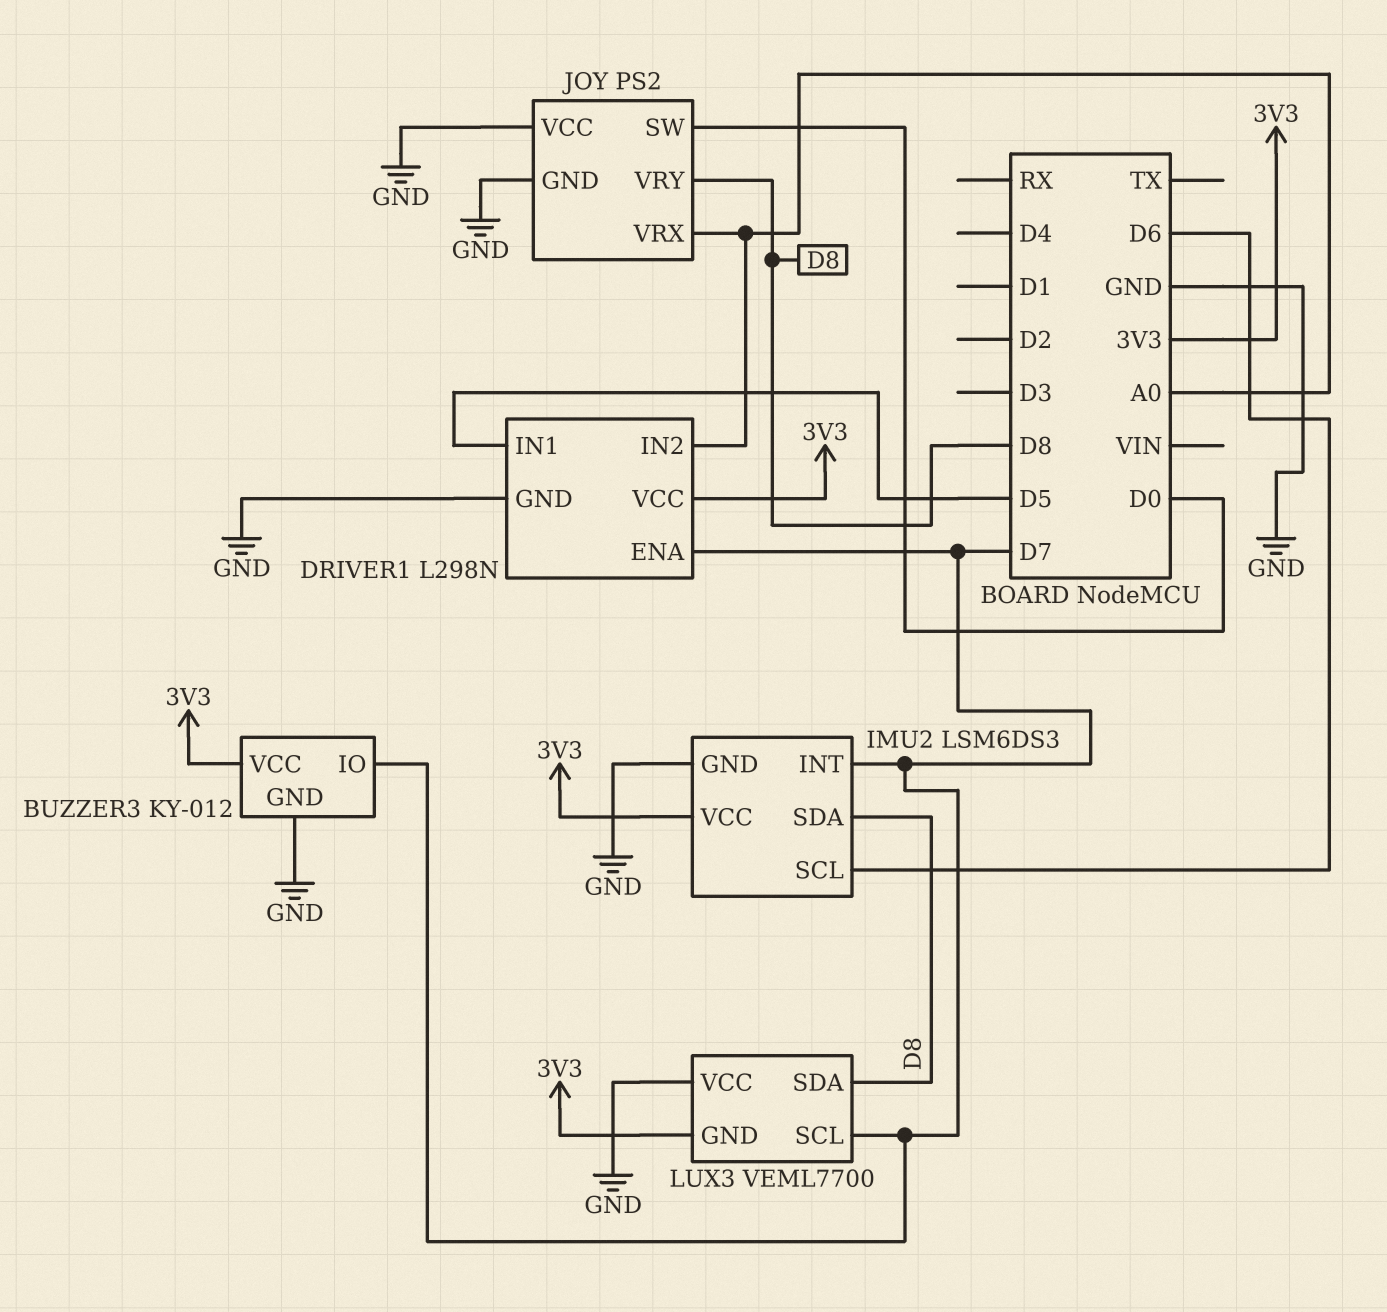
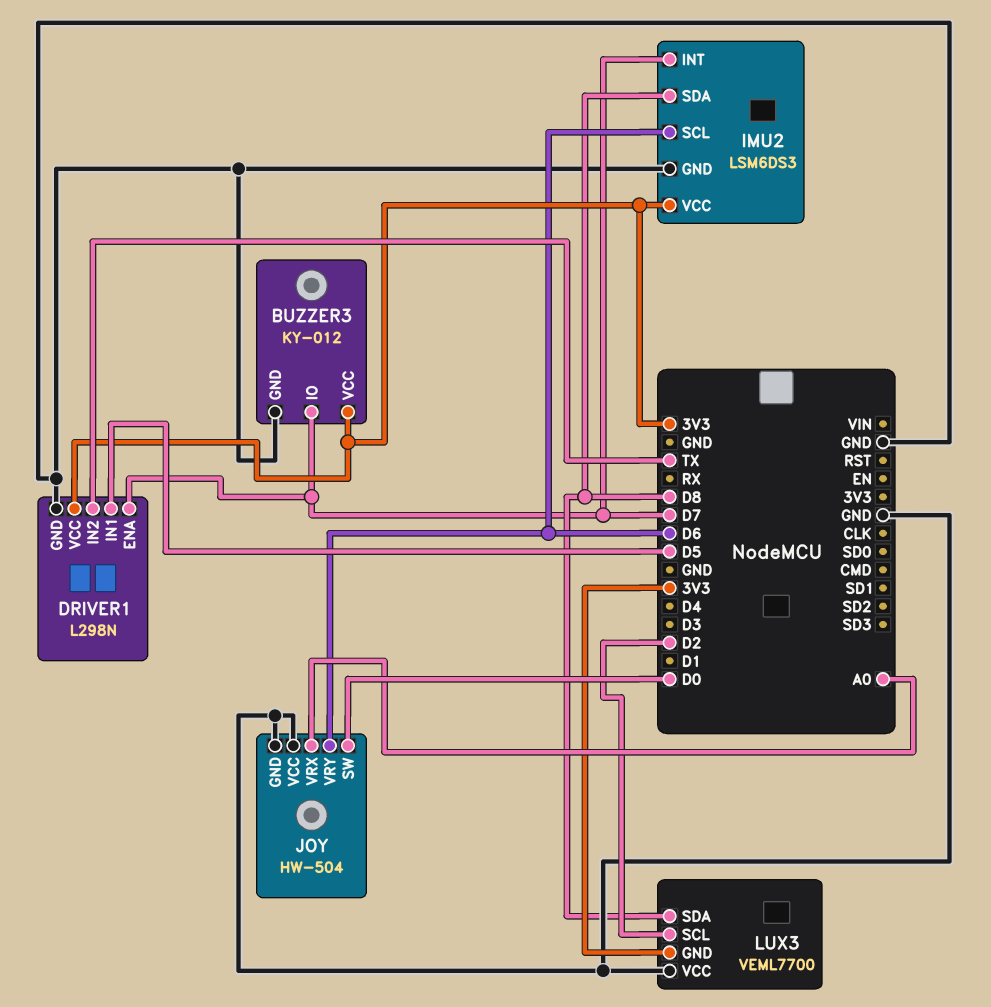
DRIVER1 pin IN2: A0 -> TX
JOY: PS2 -> HW-504
JOY pin VRY: D8 -> D6
LUX3 pin SCL: D7 -> D2

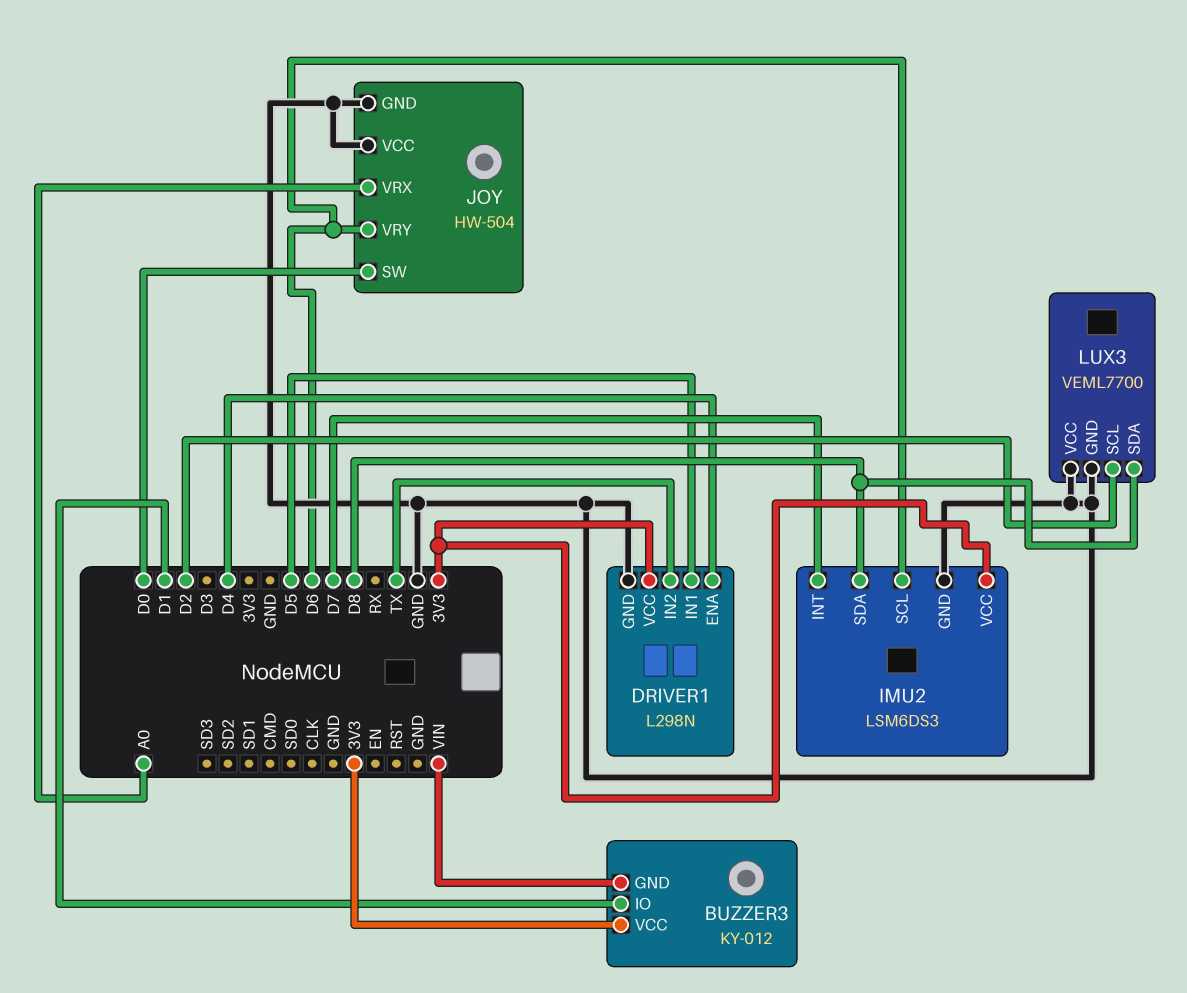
BUZZER3 pin GND: GND -> VIN
BUZZER3 pin IO: D7 -> D1
DRIVER1 pin ENA: D7 -> D4
LUX3 pin GND: 3V3 -> GND

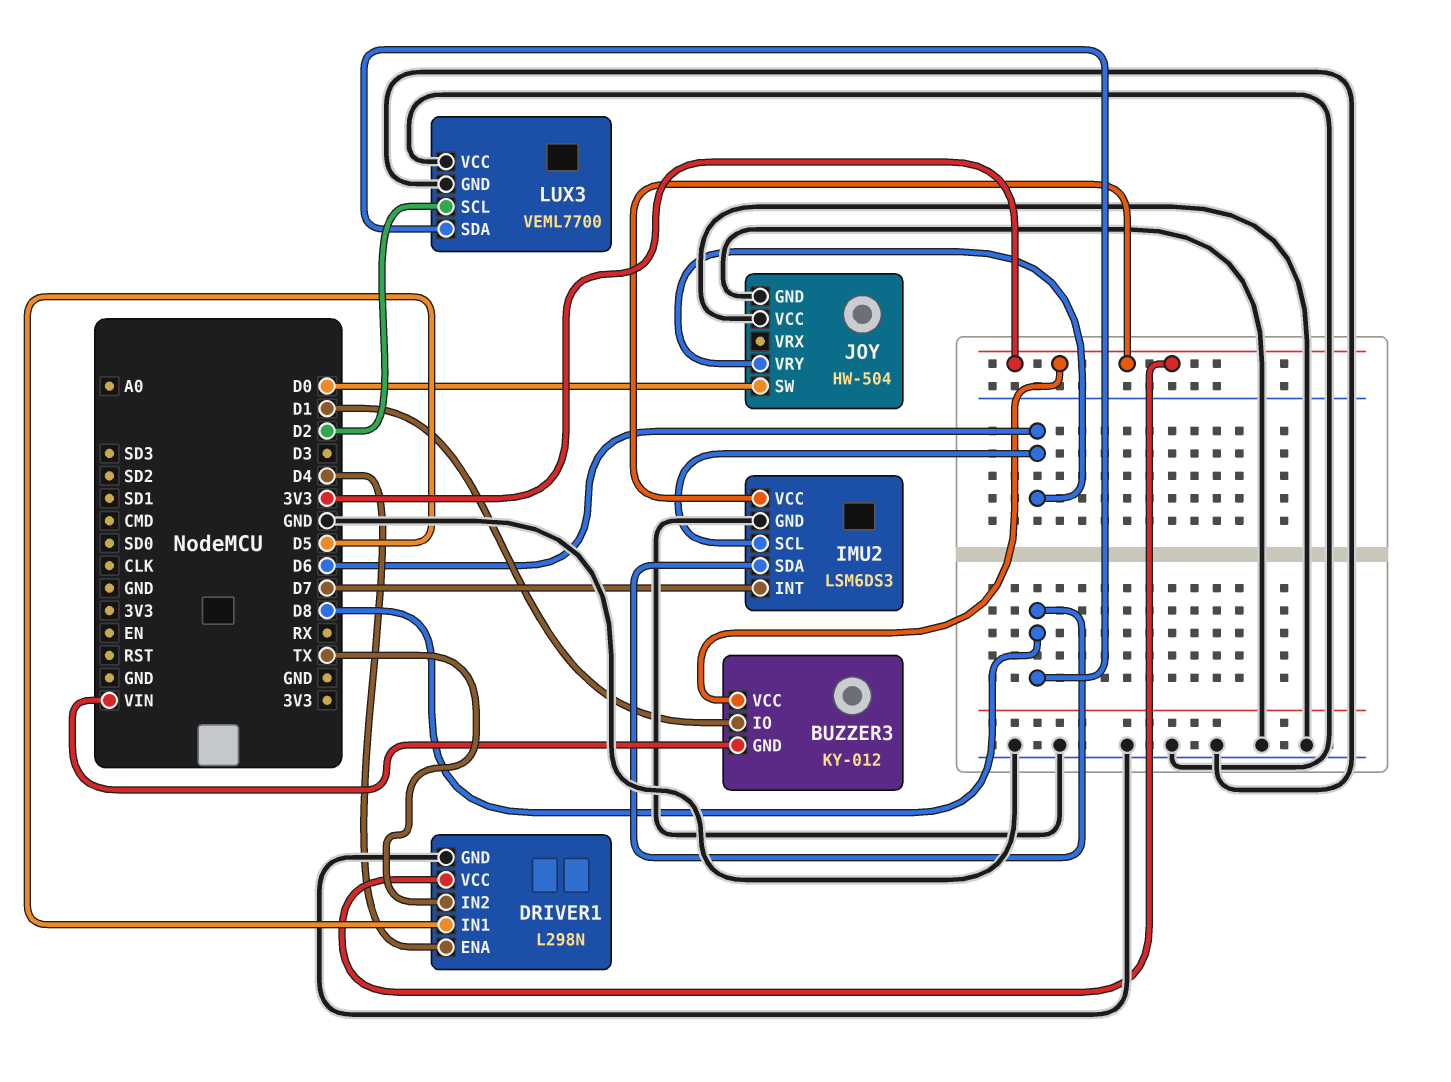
JOY pin VRX: A0 -> none

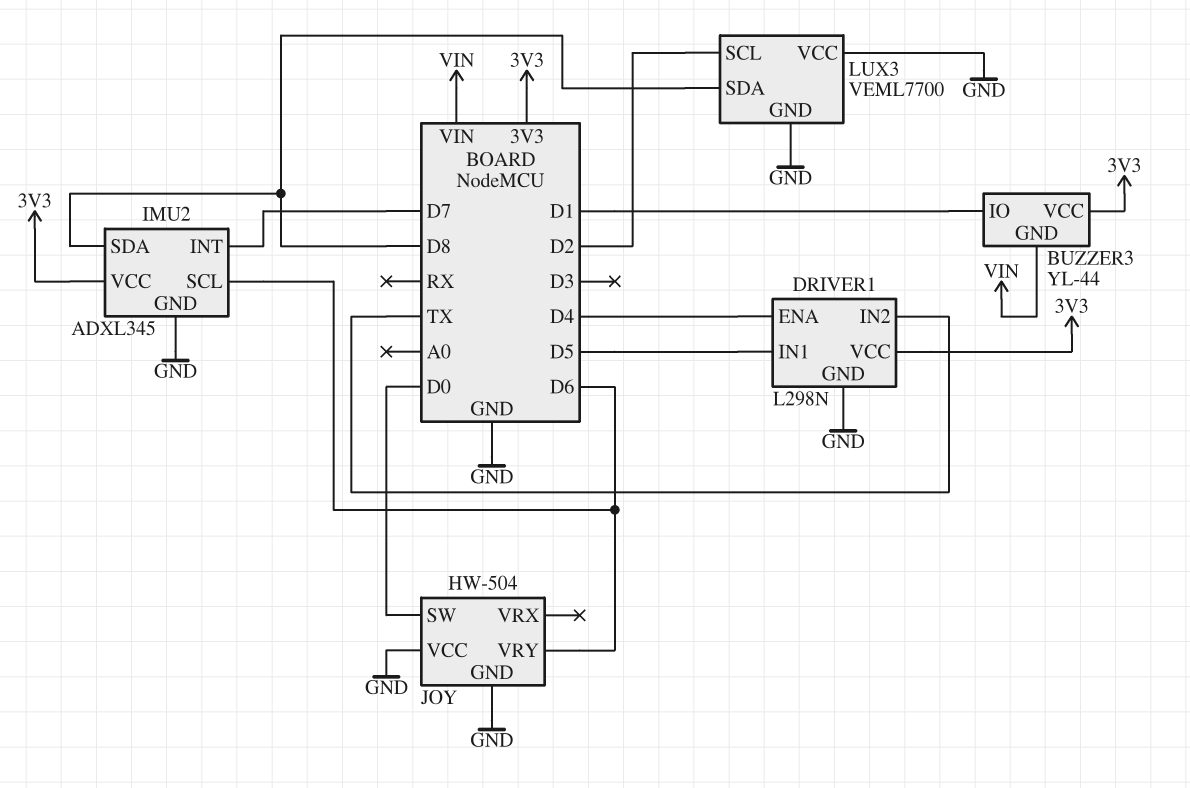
BUZZER3: KY-012 -> YL-44
IMU2: LSM6DS3 -> ADXL345

